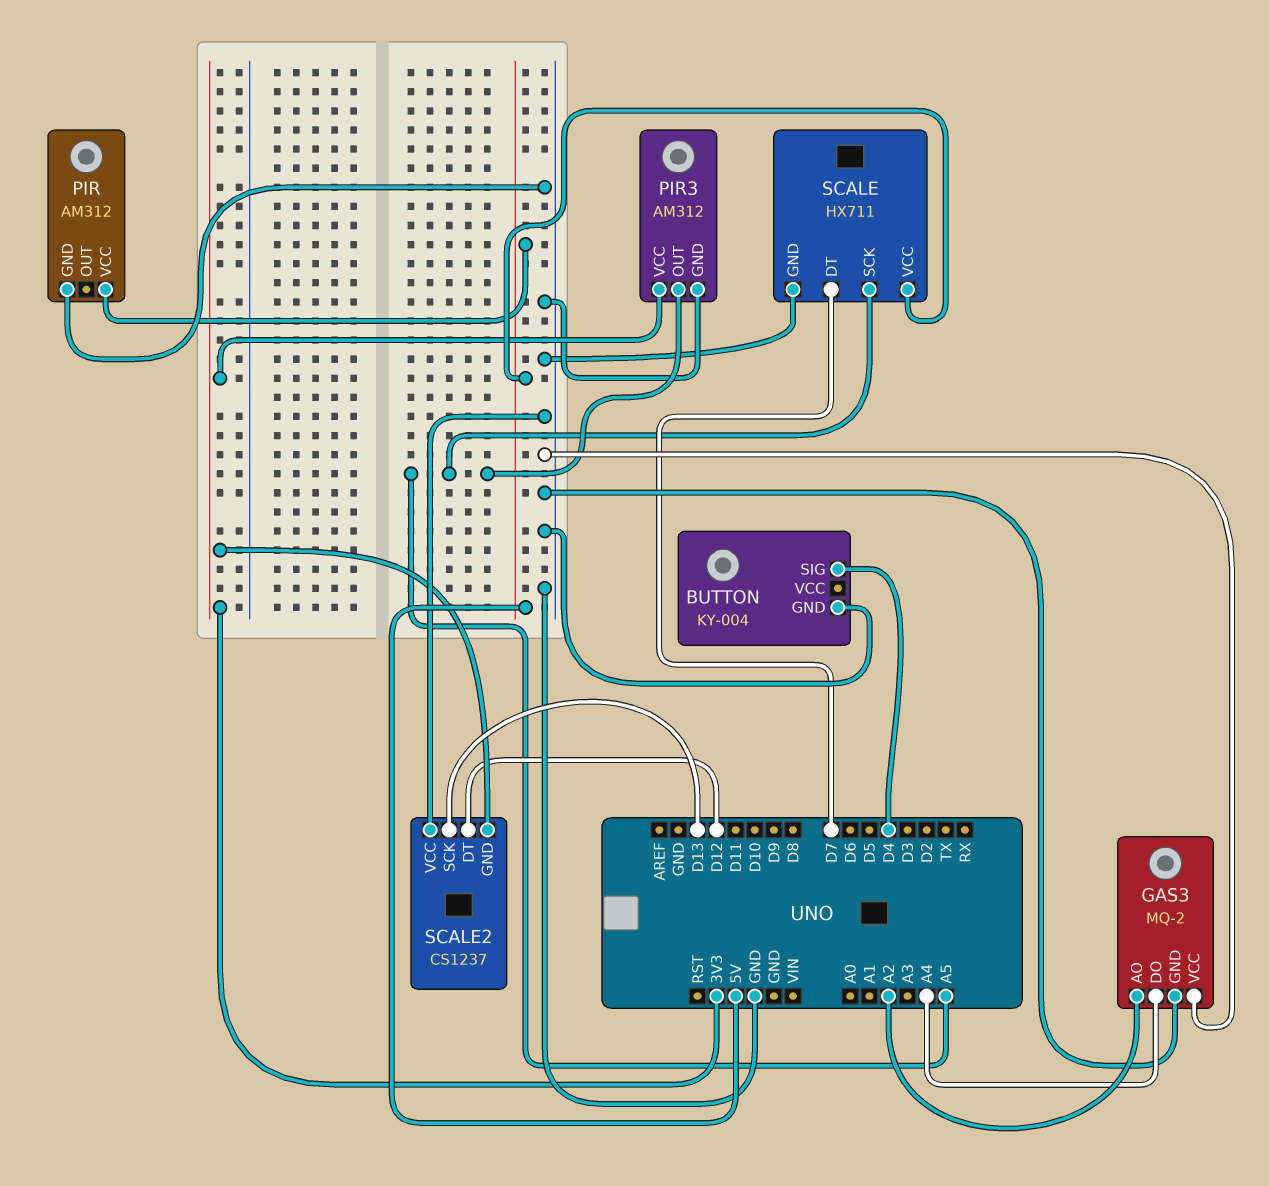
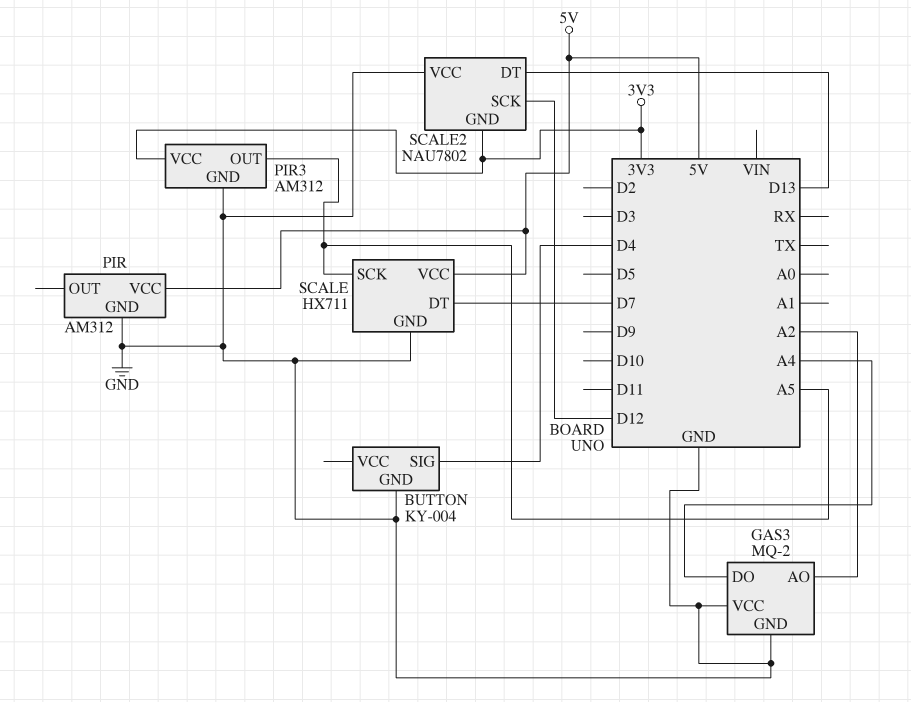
SCALE2: CS1237 -> NAU7802
SCALE2 pin DT: D12 -> D13
SCALE2 pin SCK: D13 -> D12

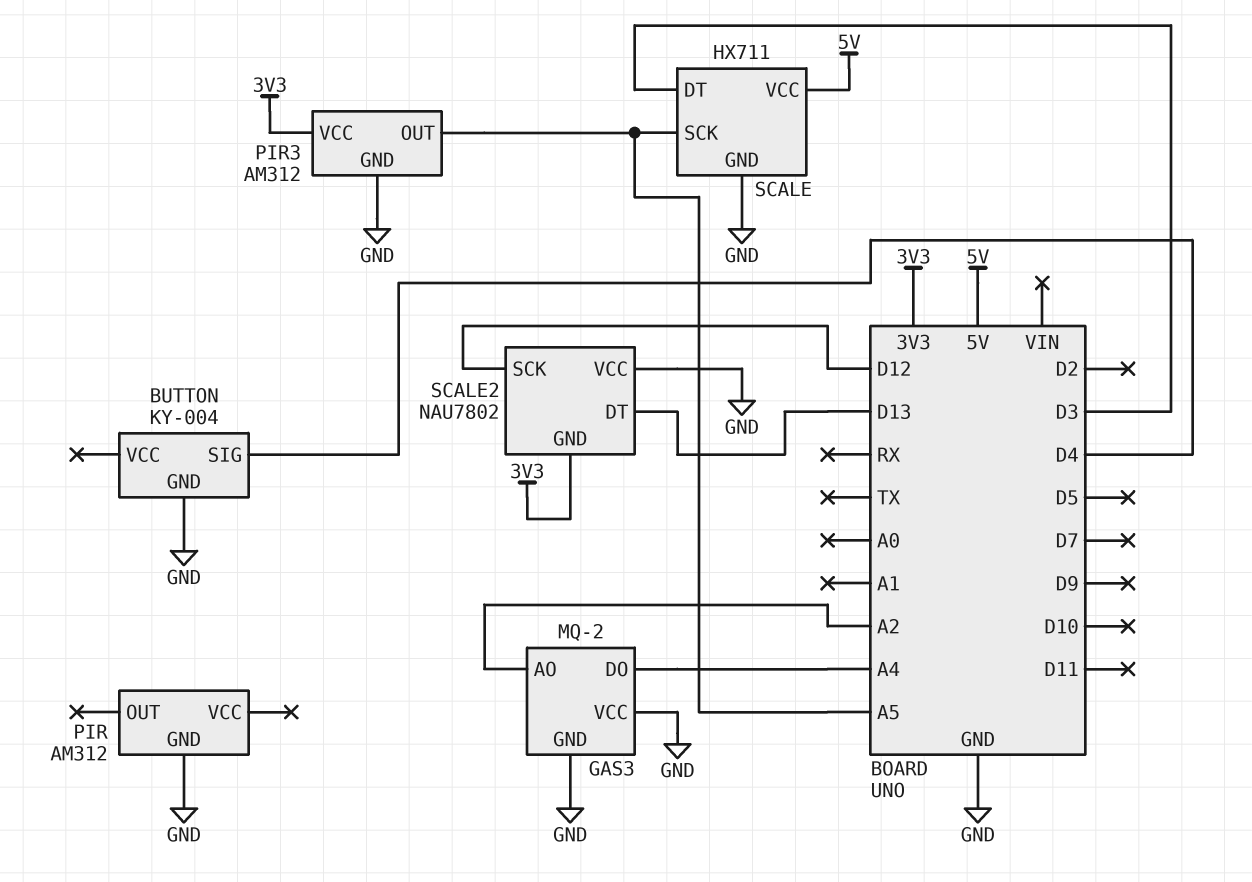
PIR pin VCC: 5V -> none
SCALE pin DT: D7 -> D3

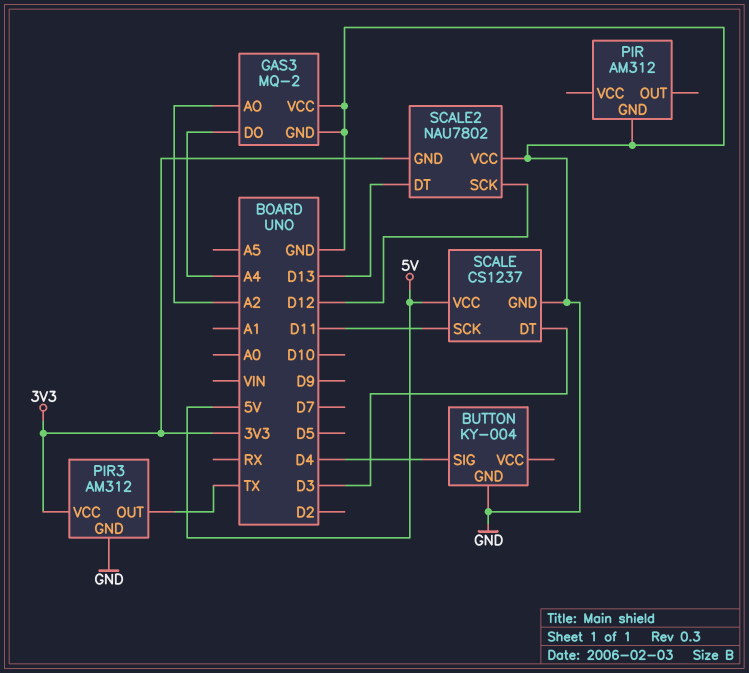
PIR3 pin OUT: A5 -> TX
SCALE: HX711 -> CS1237
SCALE pin SCK: A5 -> D11

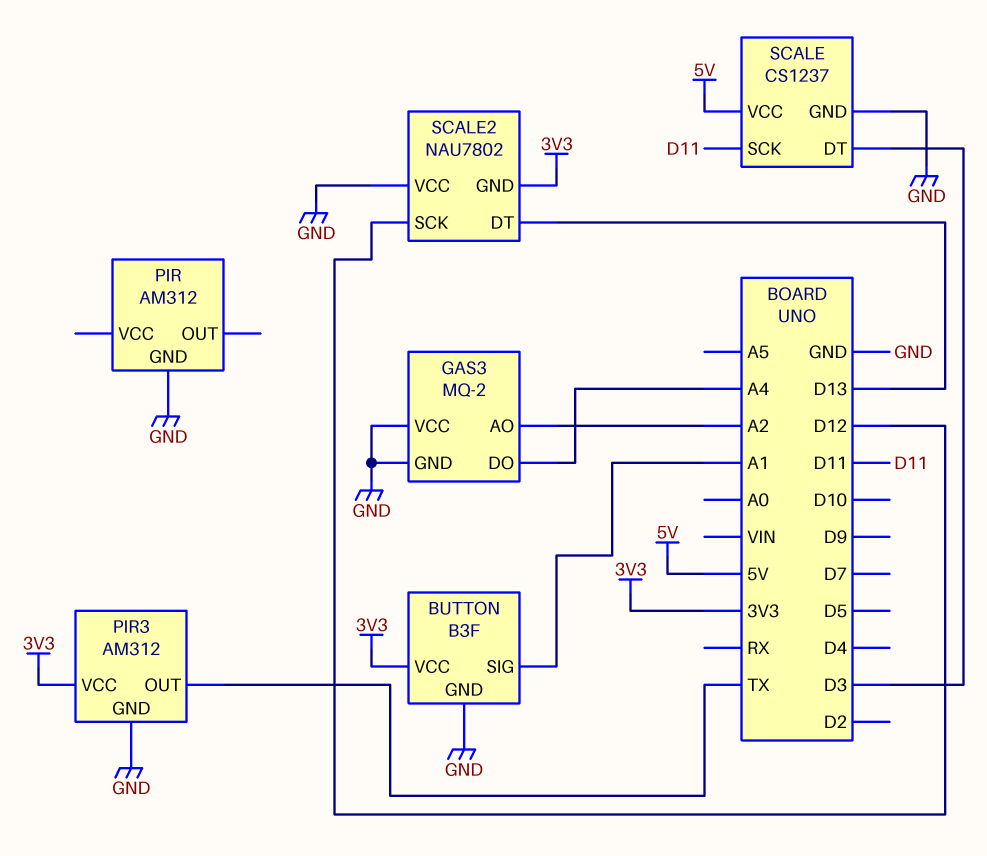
BUTTON: KY-004 -> B3F
BUTTON pin SIG: D4 -> A1
BUTTON pin VCC: none -> 3V3

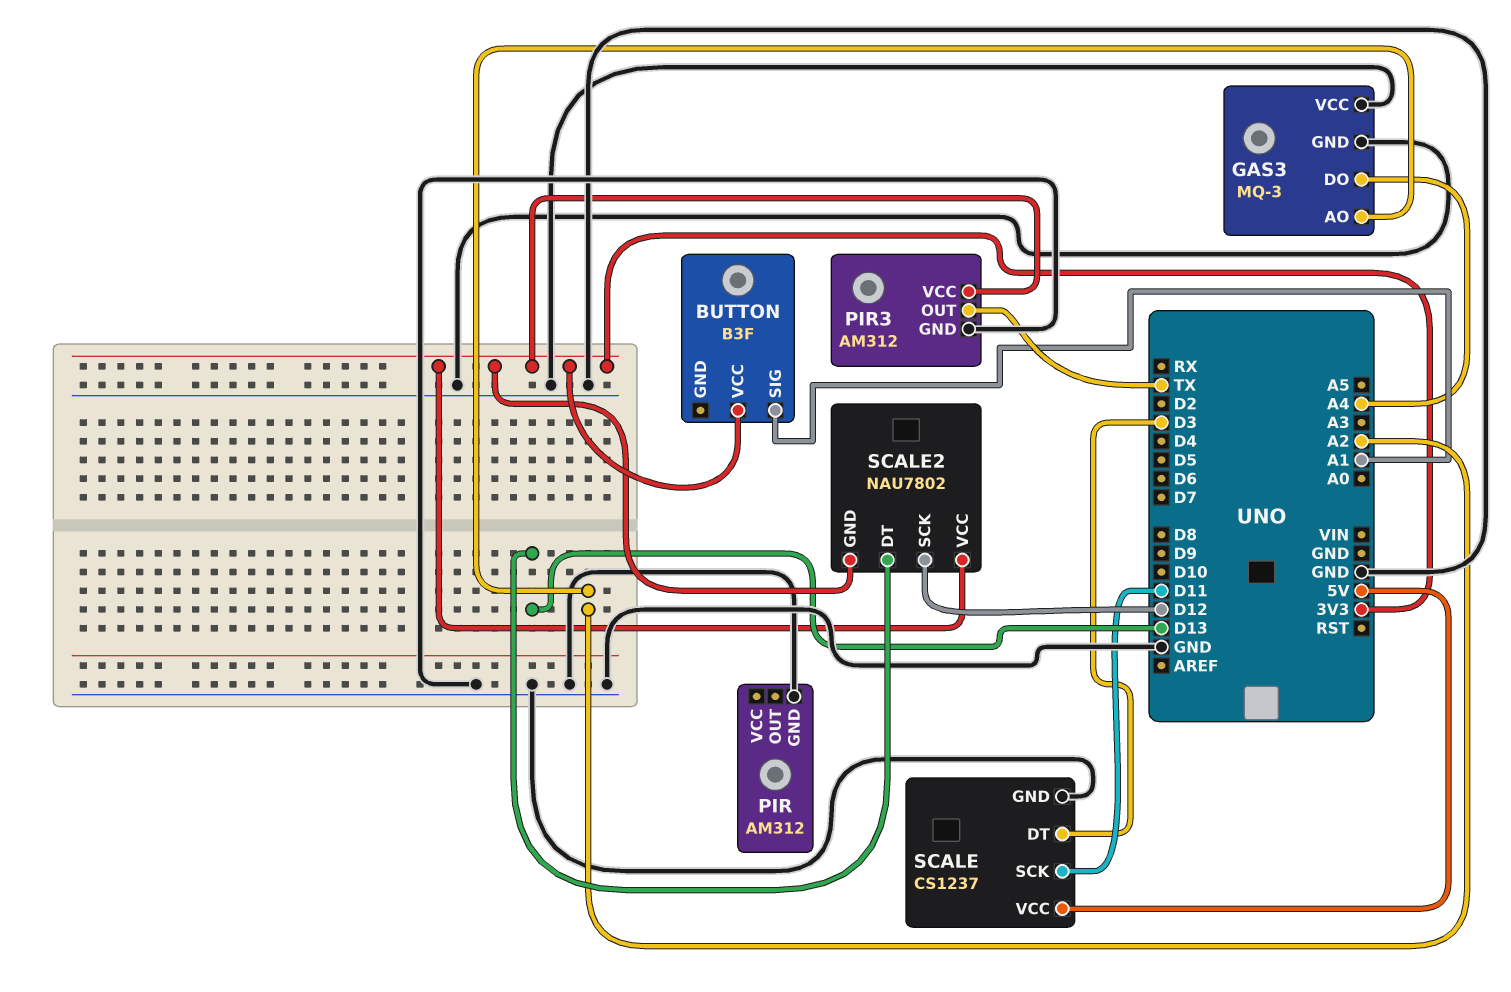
BUTTON pin GND: GND -> none
GAS3: MQ-2 -> MQ-3
SCALE2 pin VCC: GND -> 3V3

